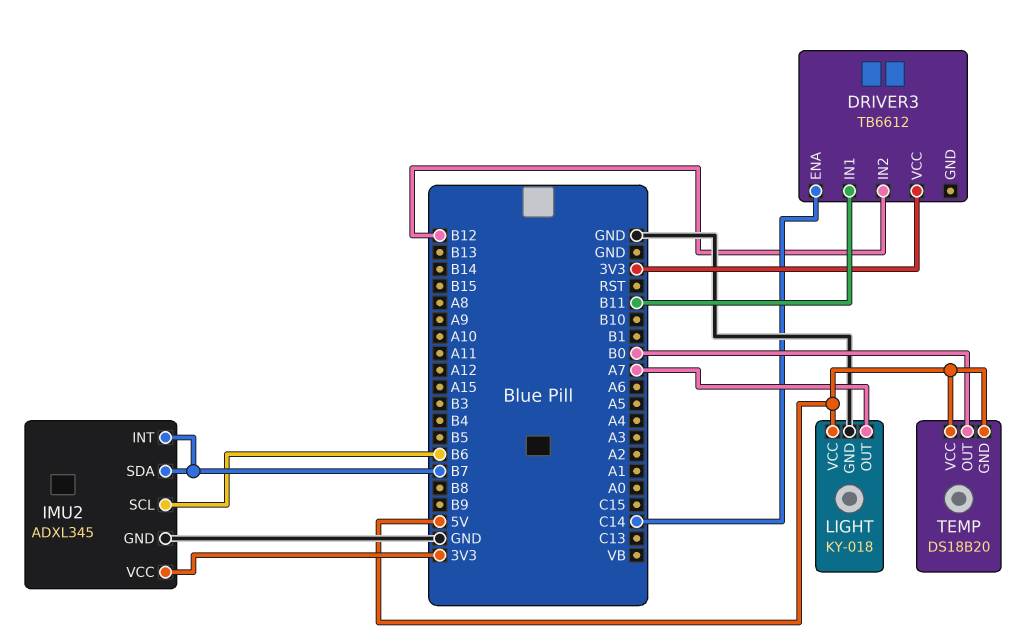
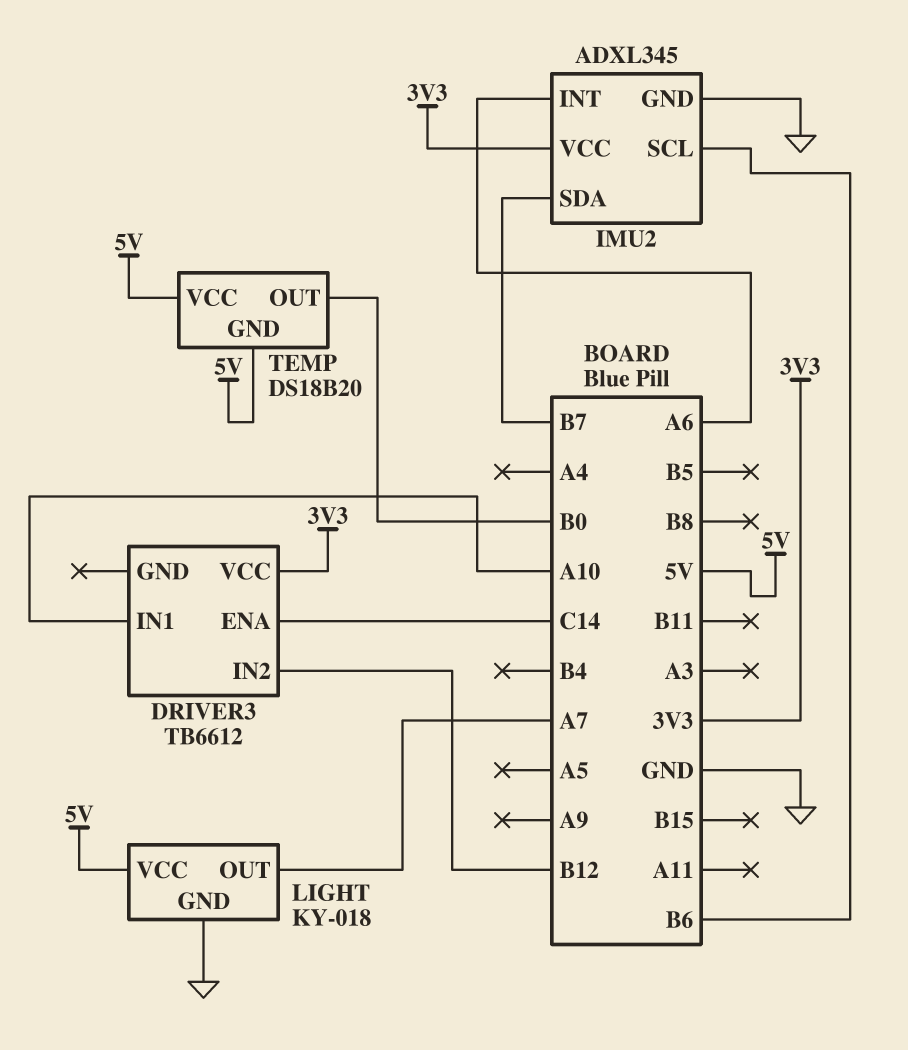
DRIVER3 pin IN1: B11 -> A10
IMU2 pin INT: B7 -> A6

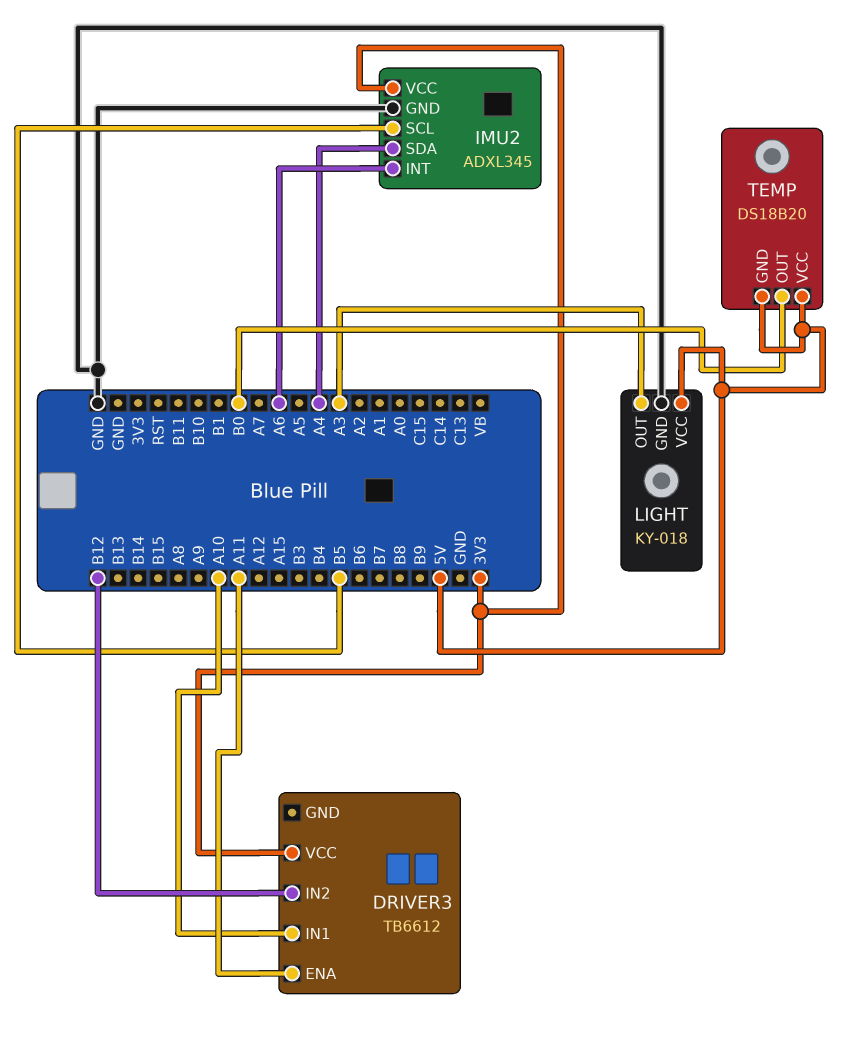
DRIVER3 pin ENA: C14 -> A11
IMU2 pin SCL: B6 -> B5
IMU2 pin SDA: B7 -> A4
LIGHT pin OUT: A7 -> A3

